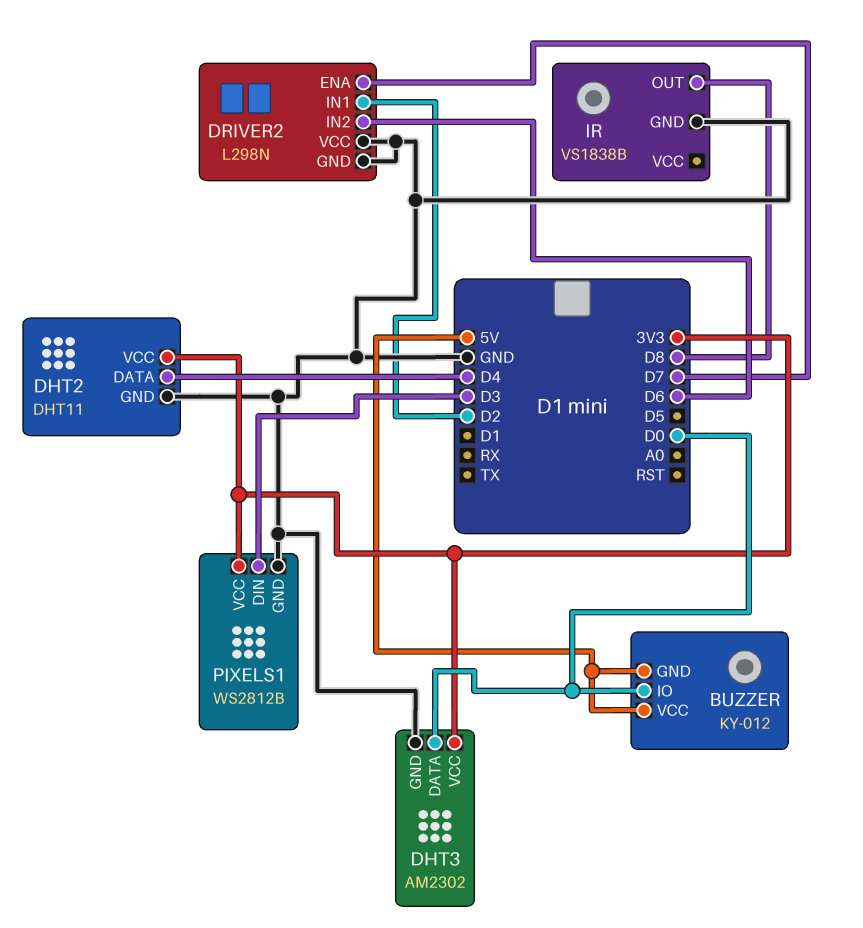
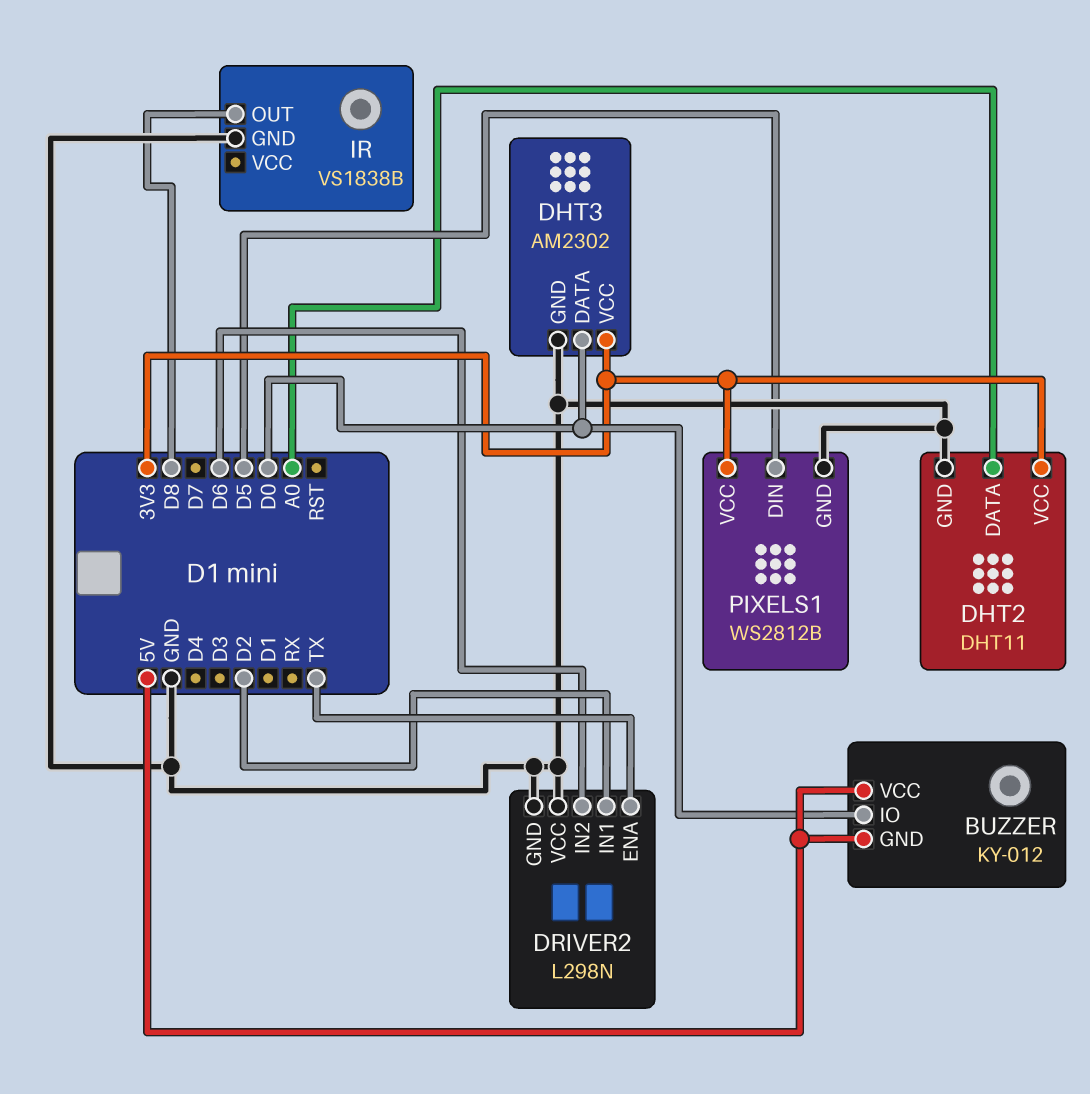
DHT2 pin DATA: D4 -> A0
DRIVER2 pin ENA: D7 -> TX
PIXELS1 pin DIN: D3 -> D5

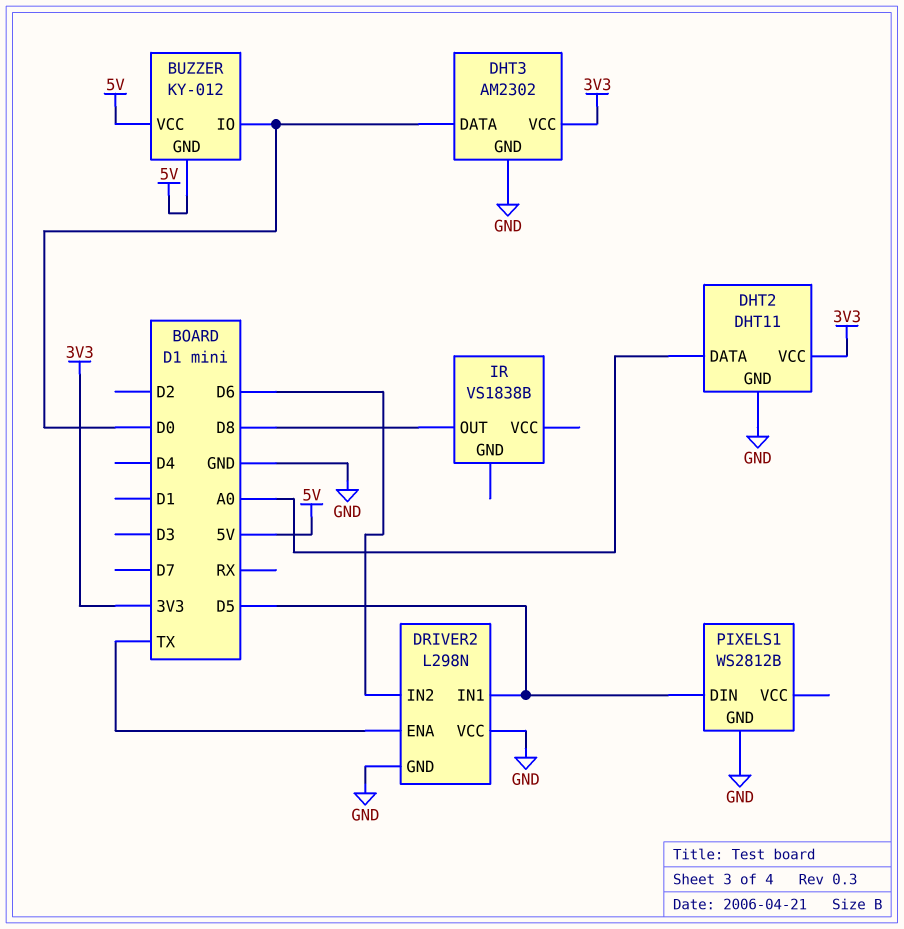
DRIVER2 pin IN1: D2 -> D5
IR pin GND: GND -> none
PIXELS1 pin VCC: 3V3 -> none

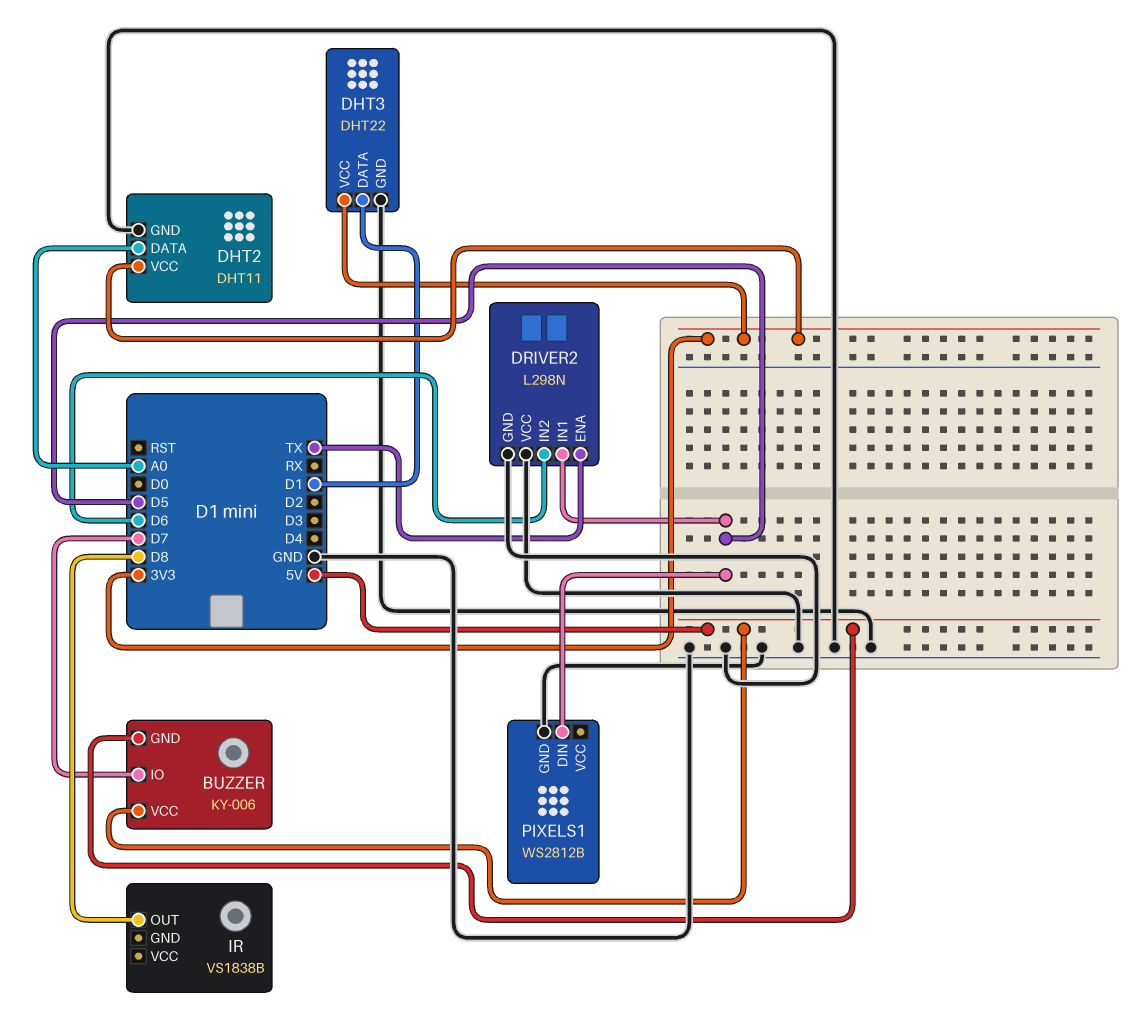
BUZZER: KY-012 -> KY-006
BUZZER pin IO: D0 -> D7
DHT3: AM2302 -> DHT22
DHT3 pin DATA: D0 -> D1

